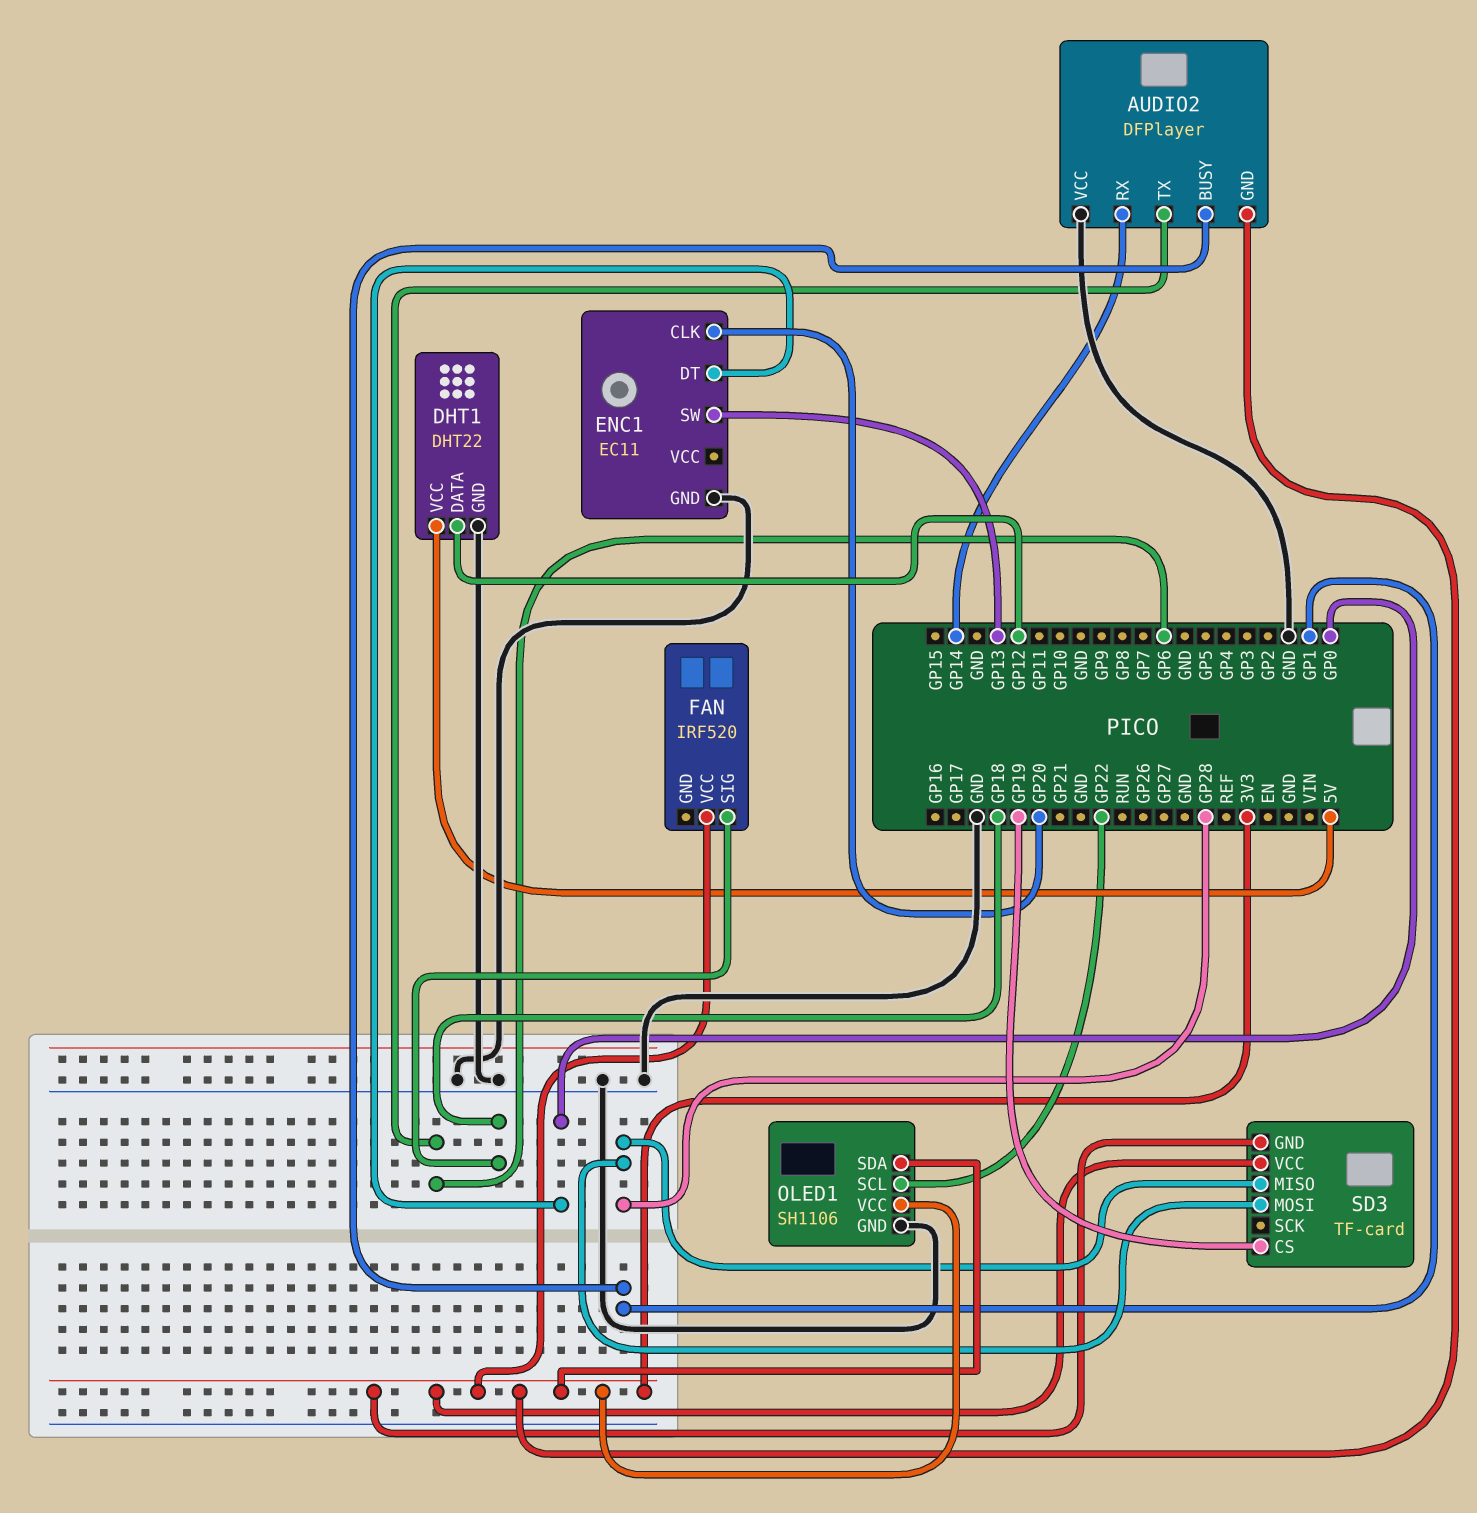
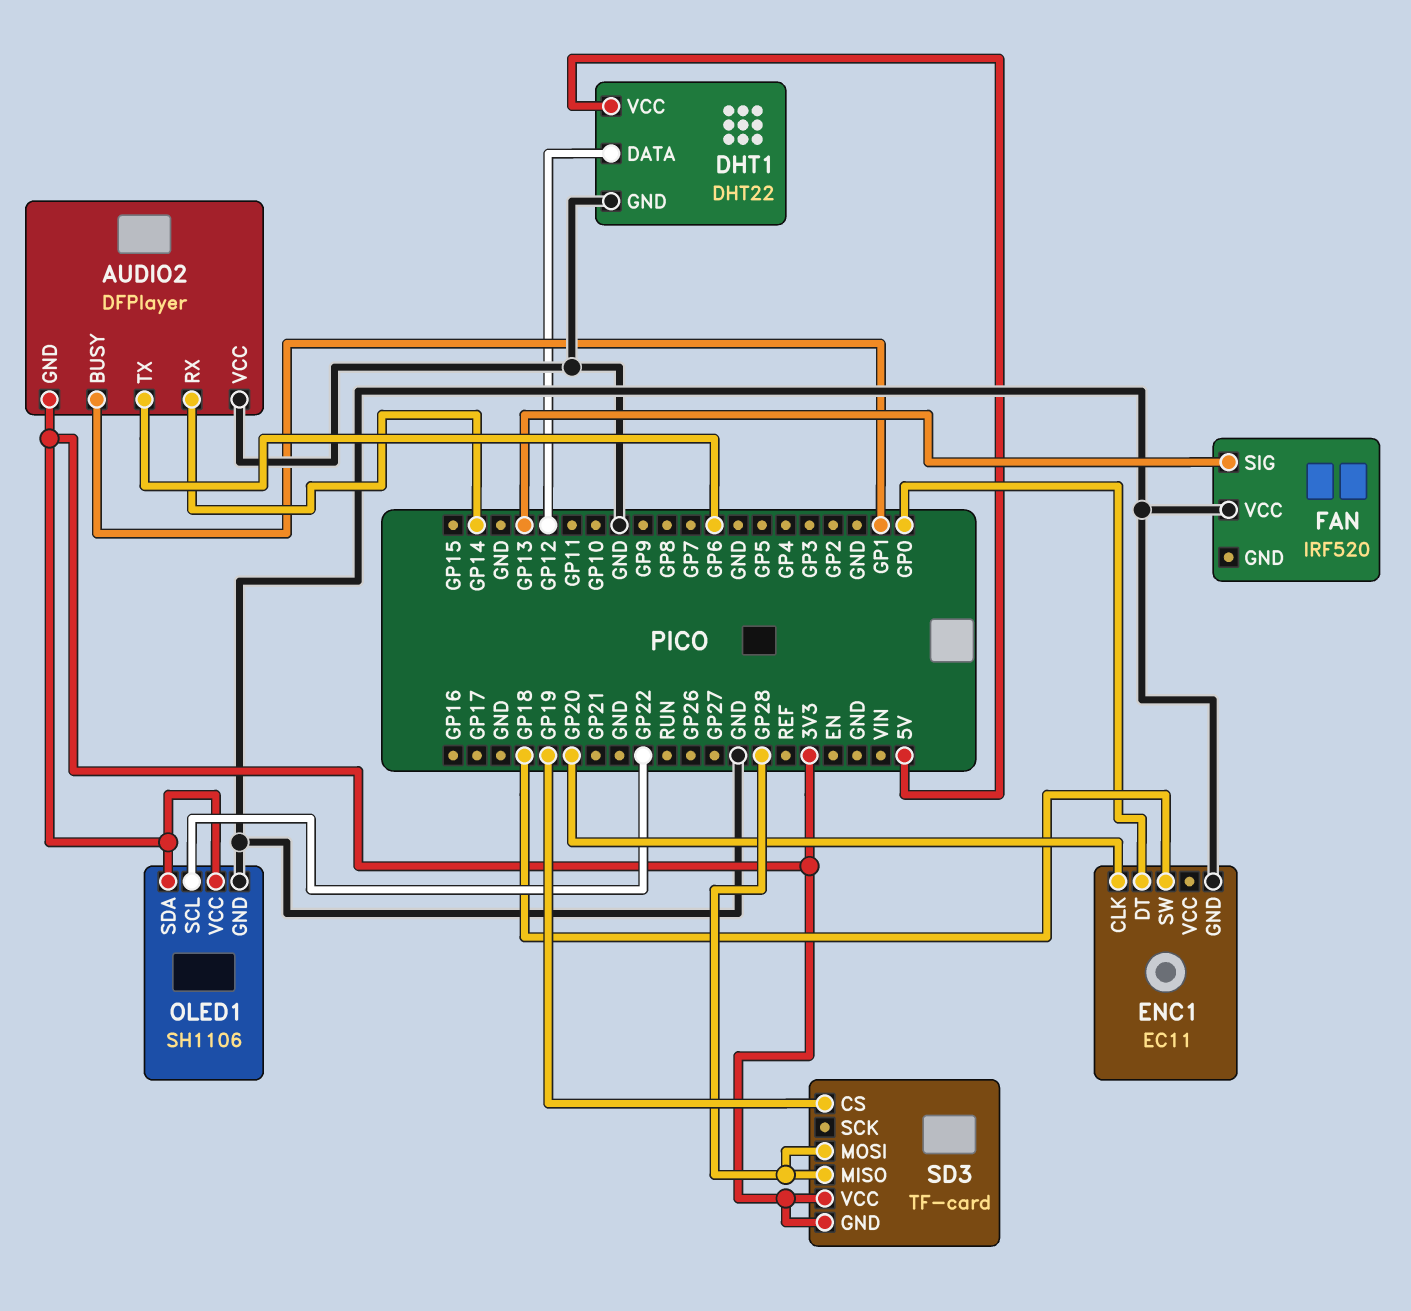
ENC1 pin SW: GP13 -> GP18
FAN pin SIG: GP18 -> GP13
FAN pin VCC: 3V3 -> GND

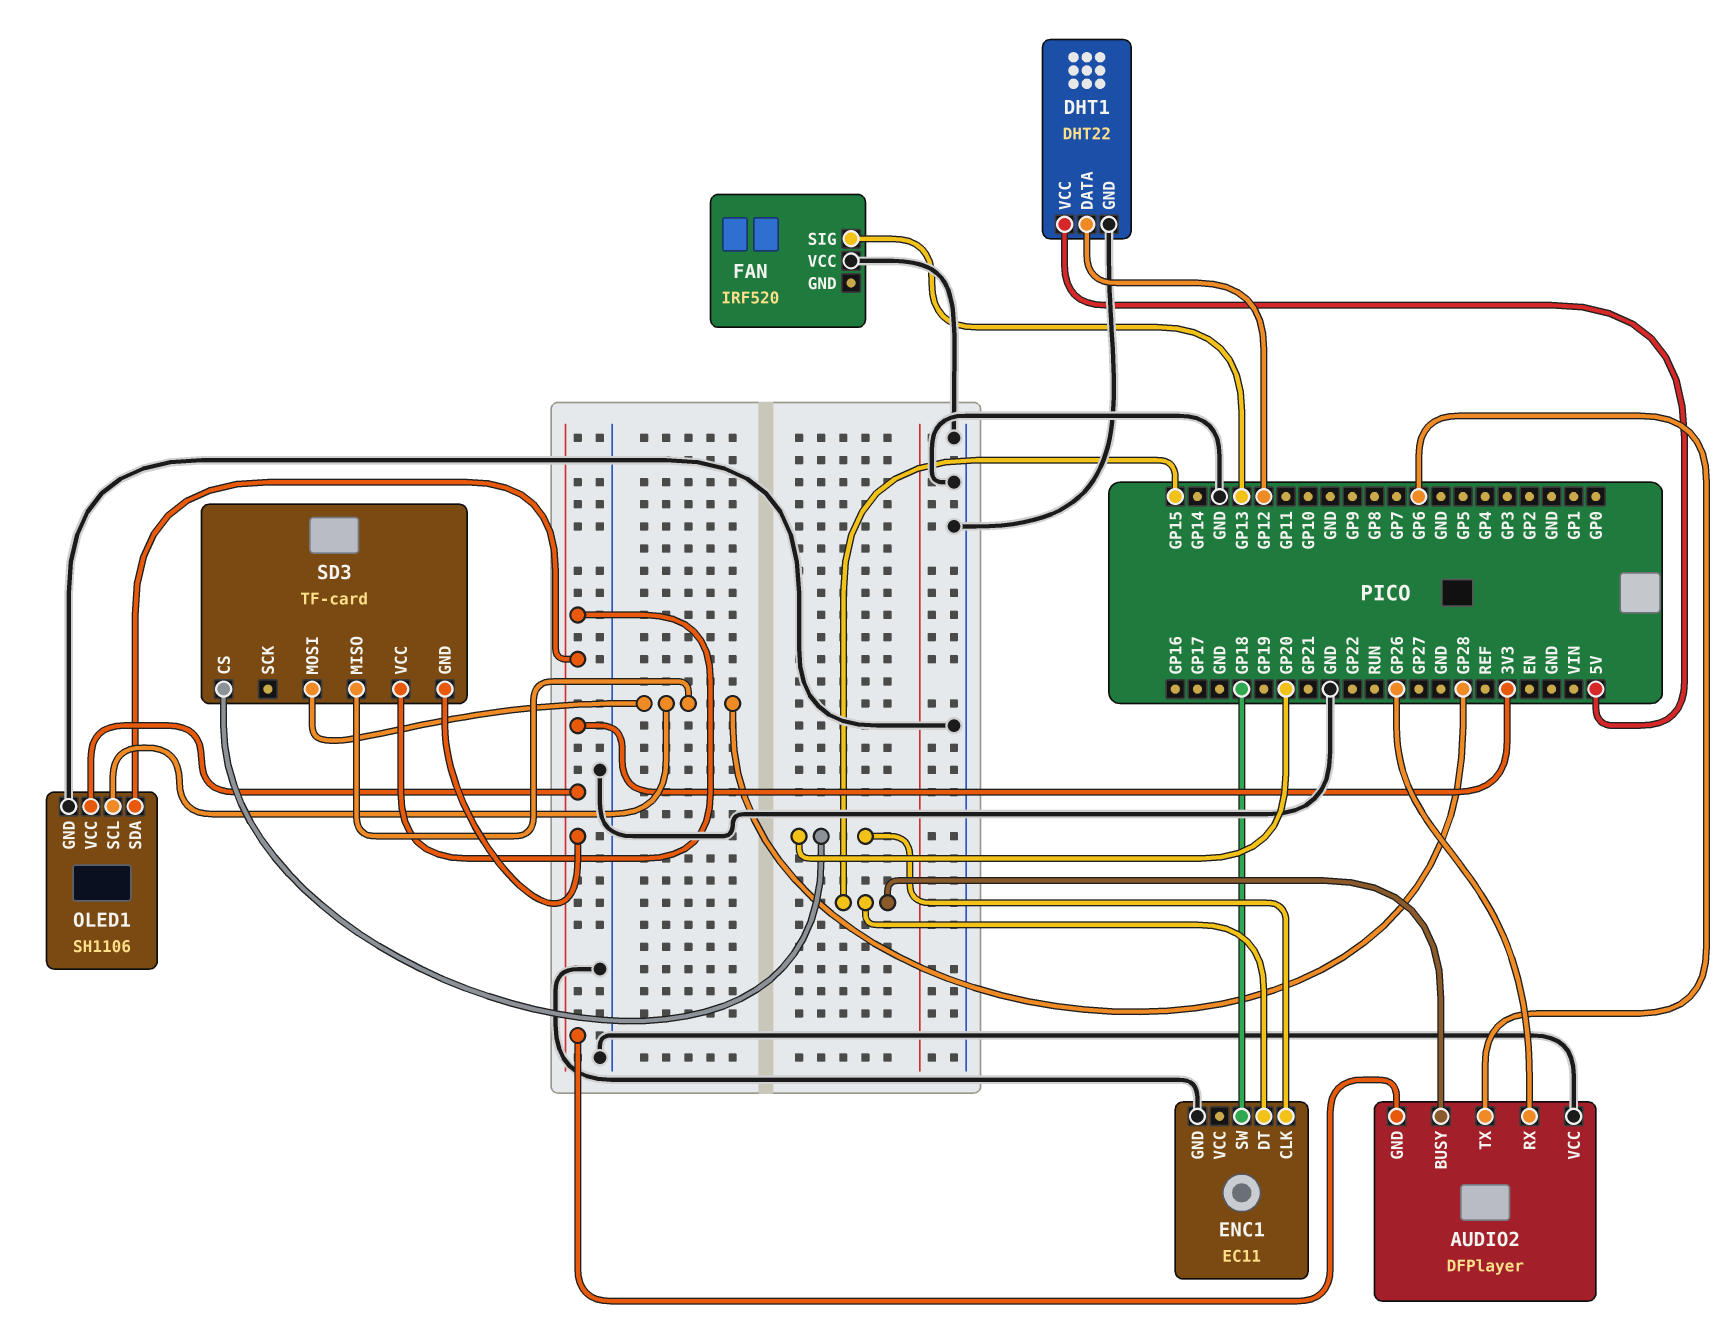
AUDIO2 pin BUSY: GP1 -> GP15
AUDIO2 pin RX: GP14 -> GP26
ENC1 pin DT: GP0 -> GP15
OLED1 pin SCL: GP22 -> GP28
SD3 pin CS: GP19 -> GP20

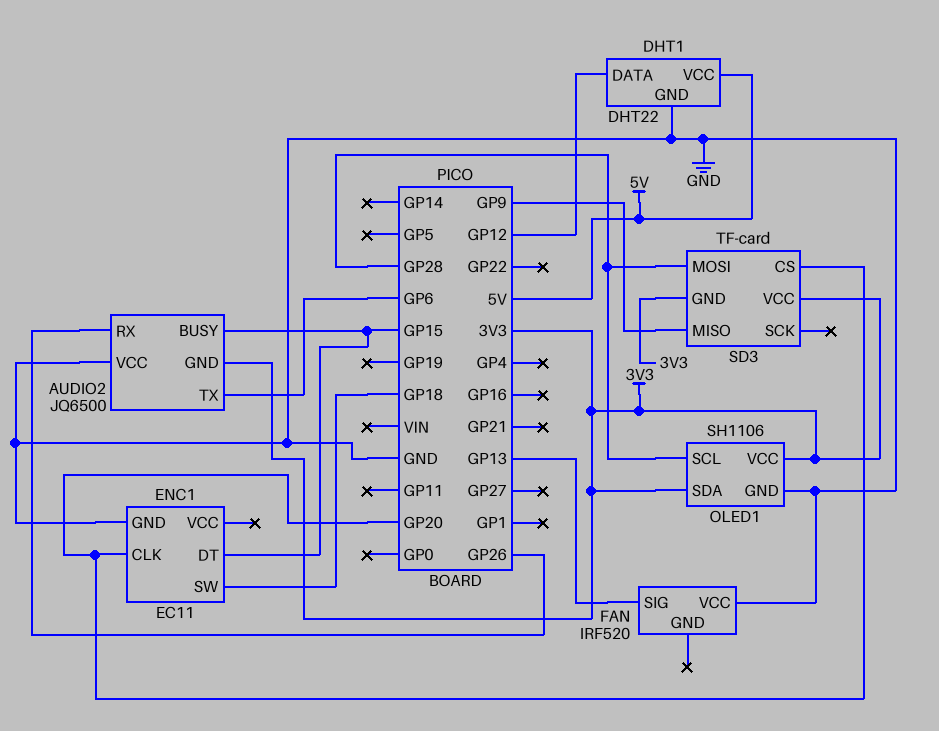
AUDIO2: DFPlayer -> JQ6500
SD3 pin MISO: GP28 -> GP9

